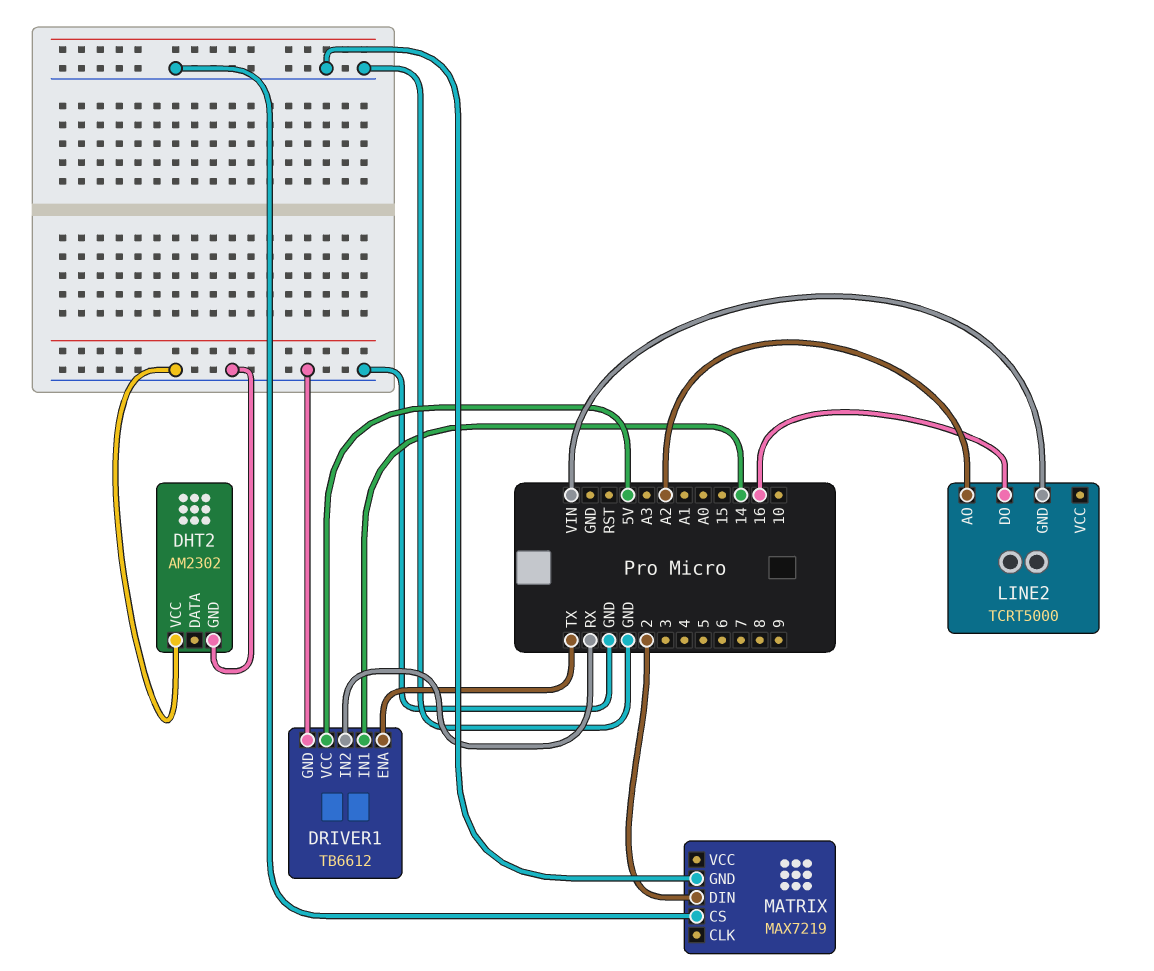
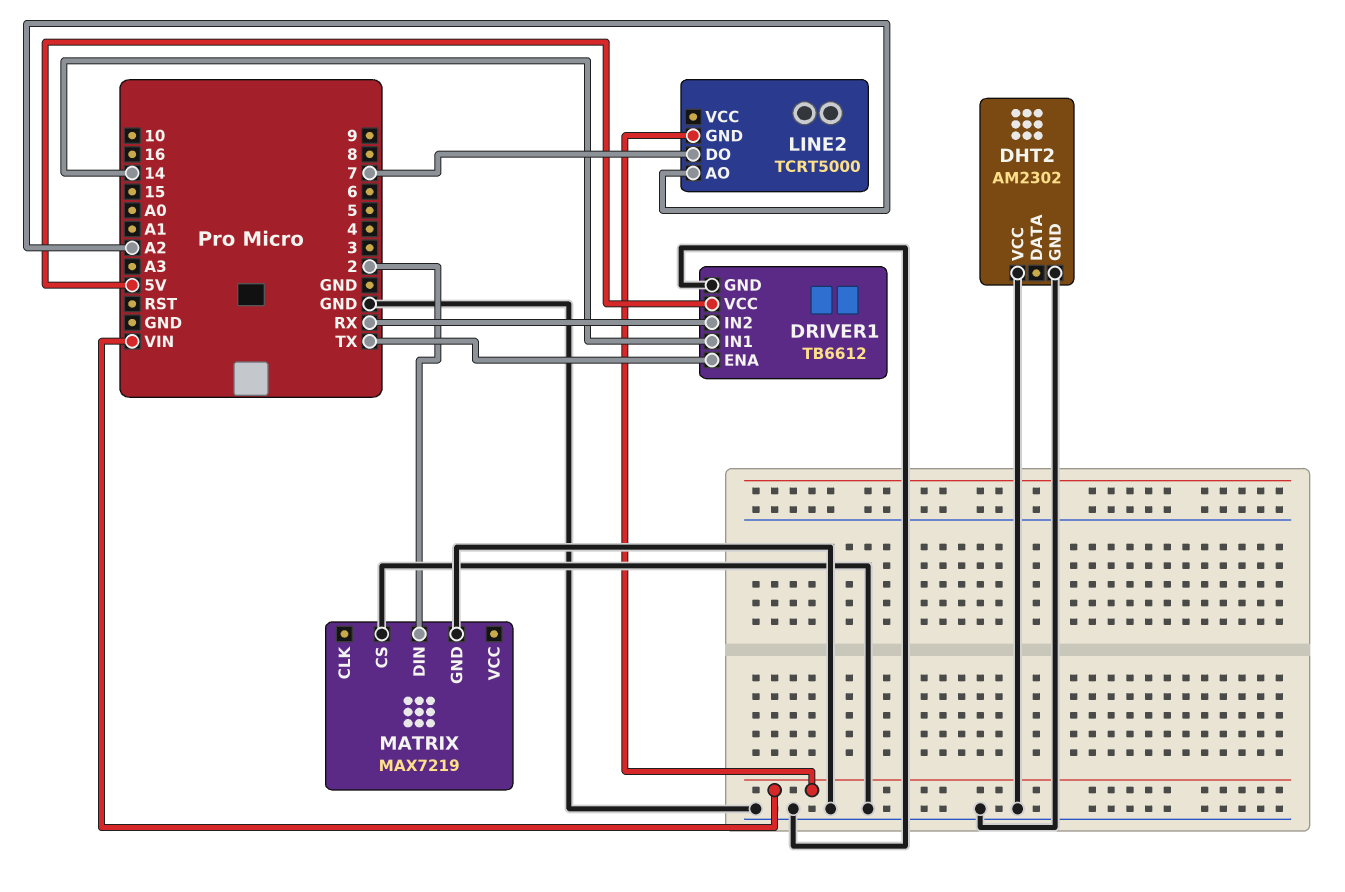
LINE2 pin DO: 16 -> 7

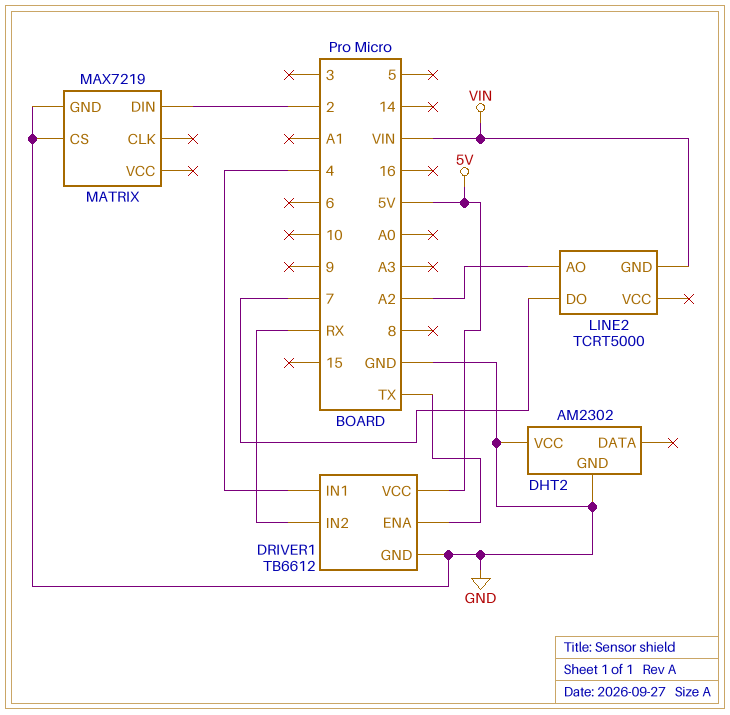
DRIVER1 pin IN1: 14 -> 4

